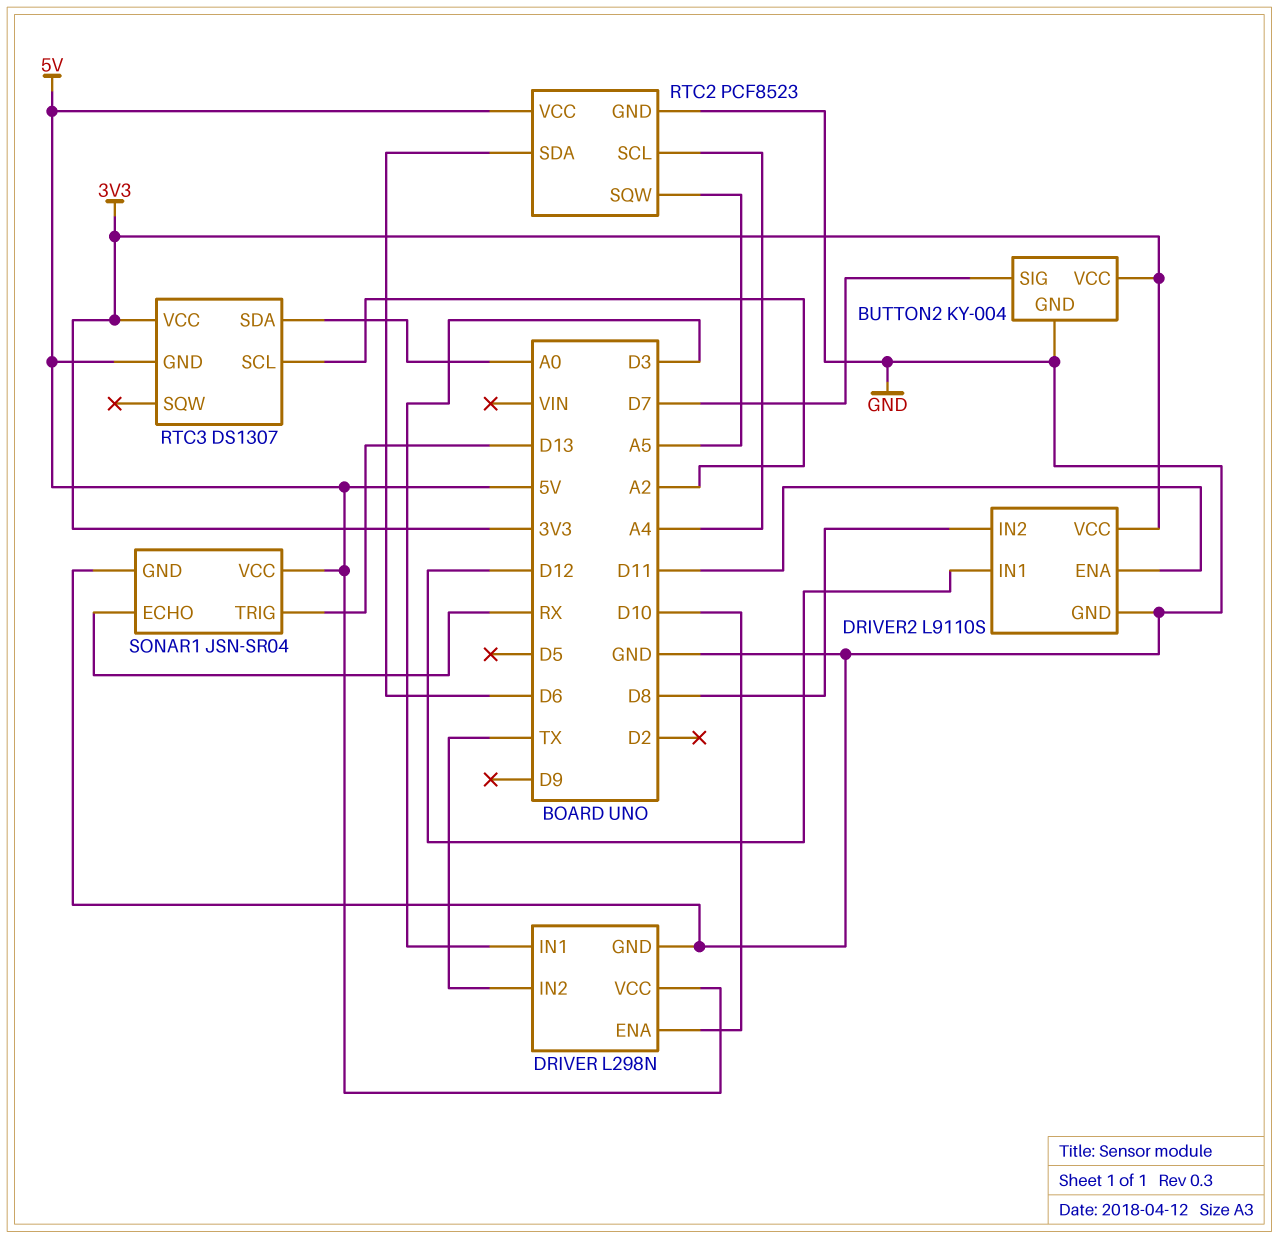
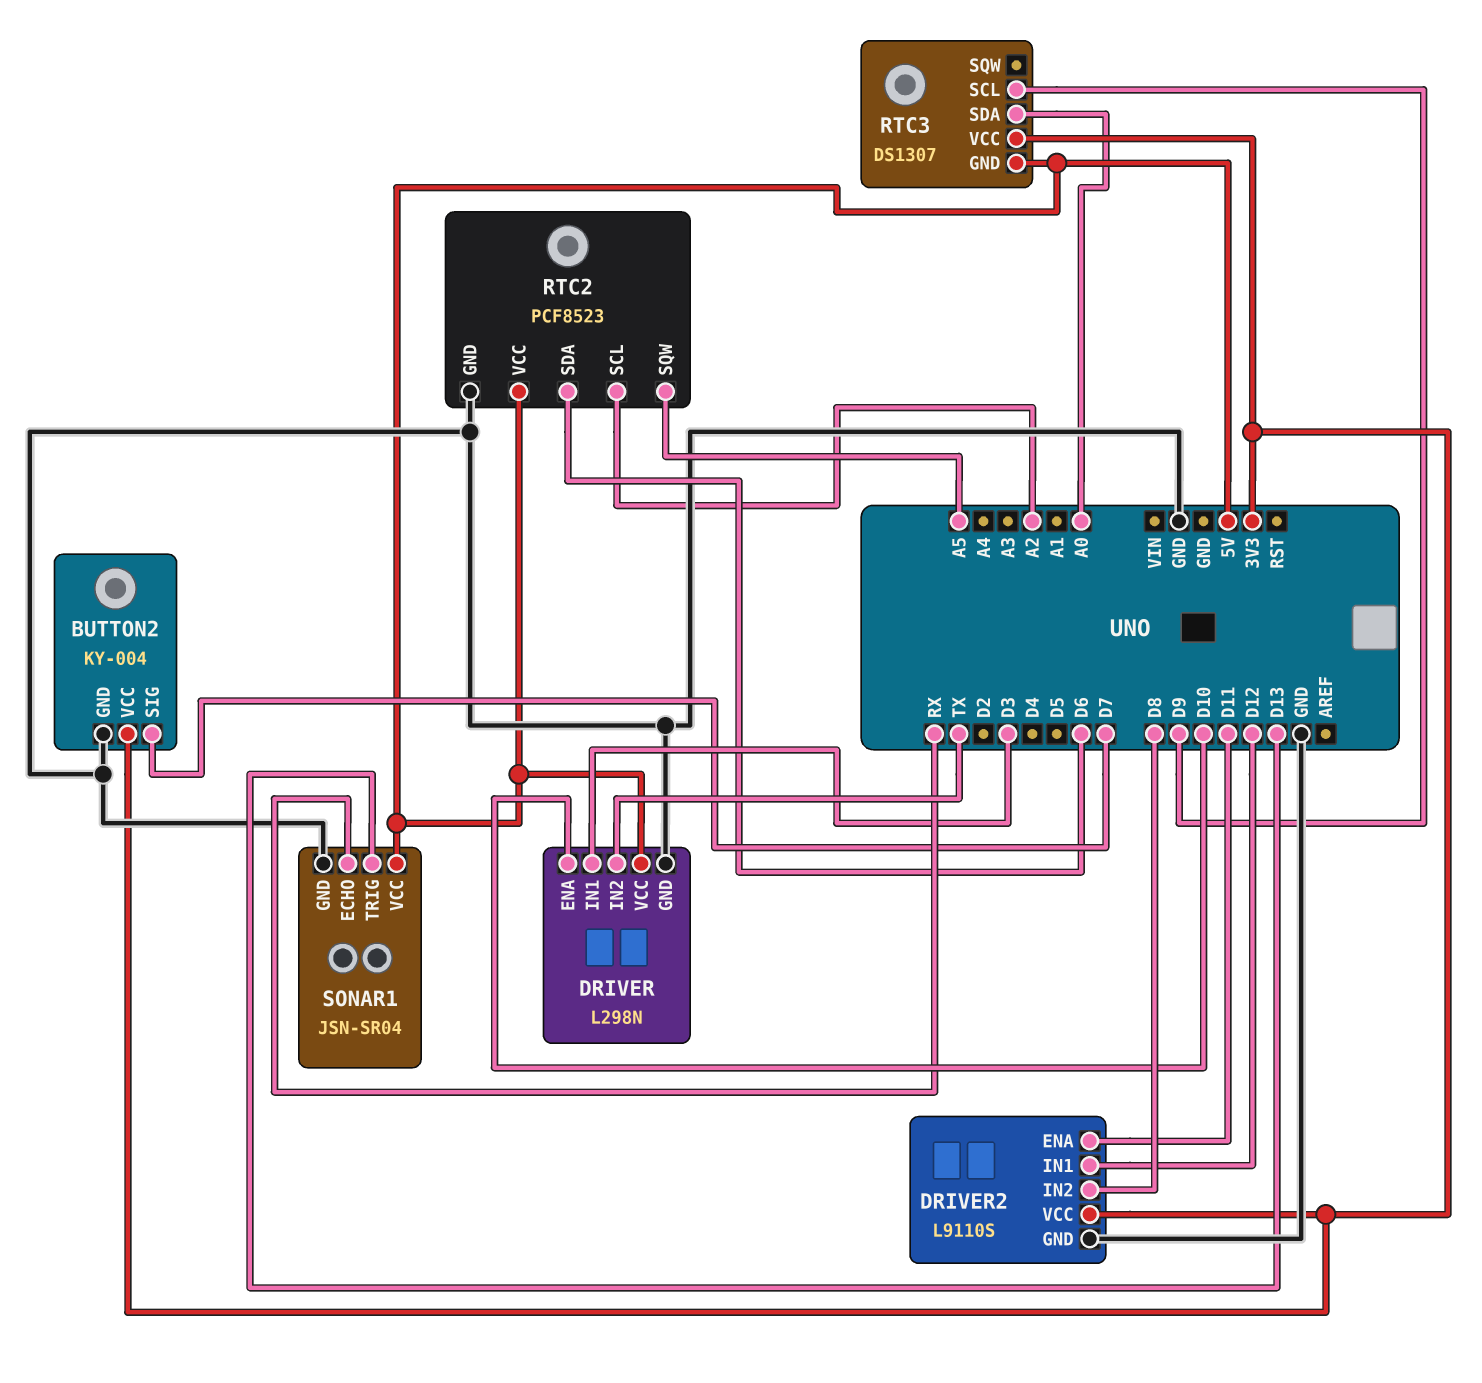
RTC2 pin SCL: A4 -> A2
RTC3 pin SCL: A2 -> D9

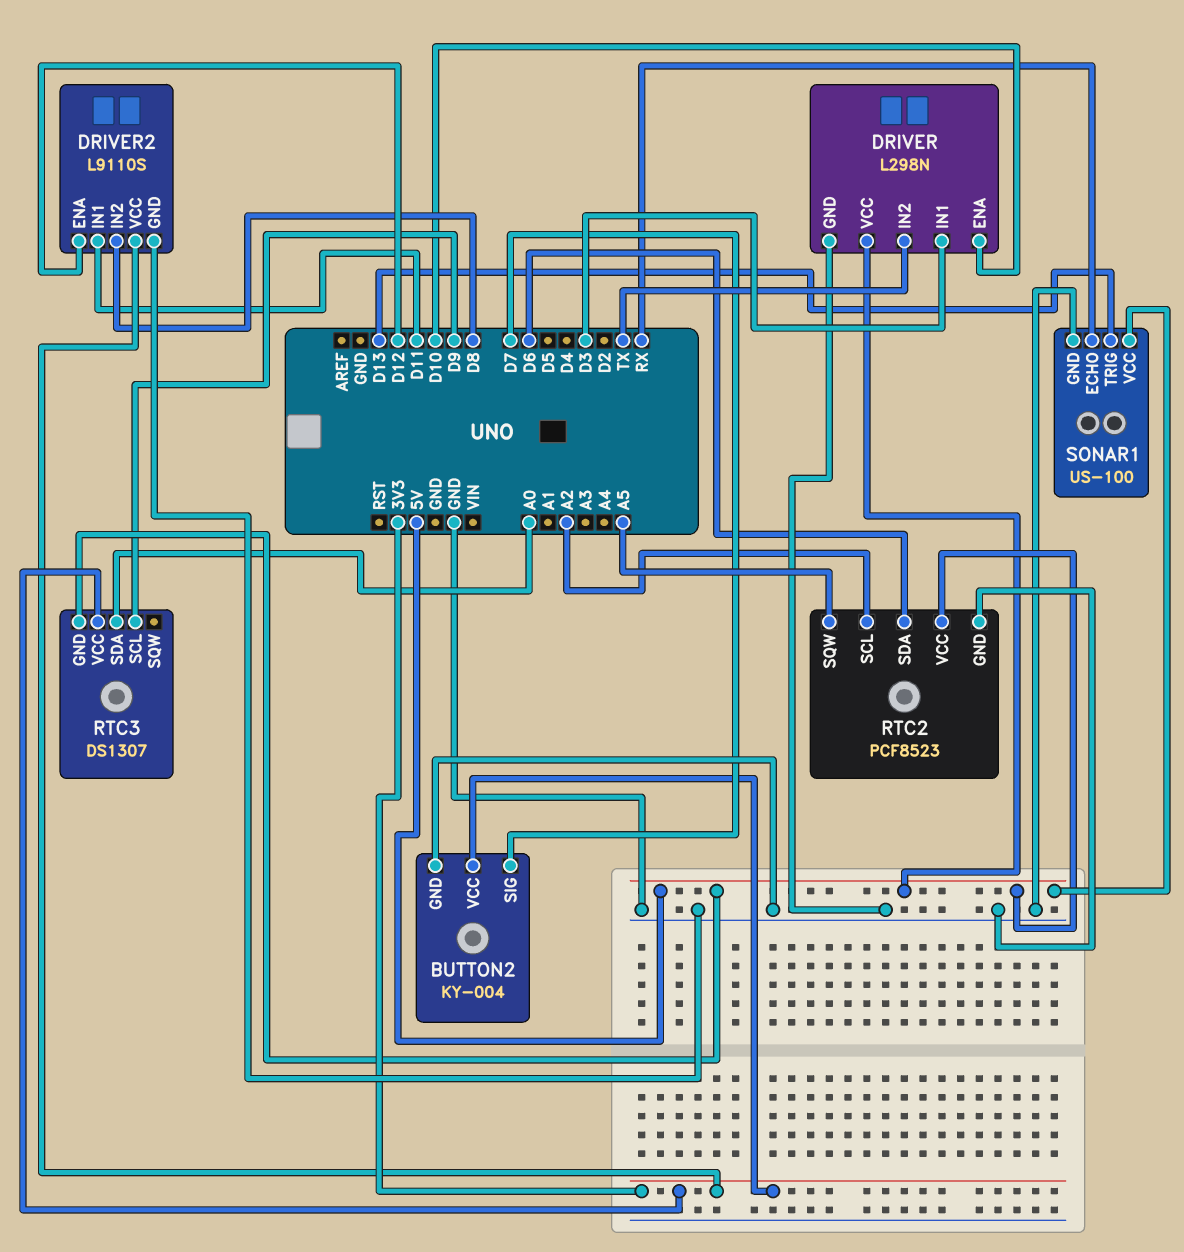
DRIVER2 pin ENA: D11 -> D12
DRIVER2 pin IN1: D12 -> D11
SONAR1: JSN-SR04 -> US-100

